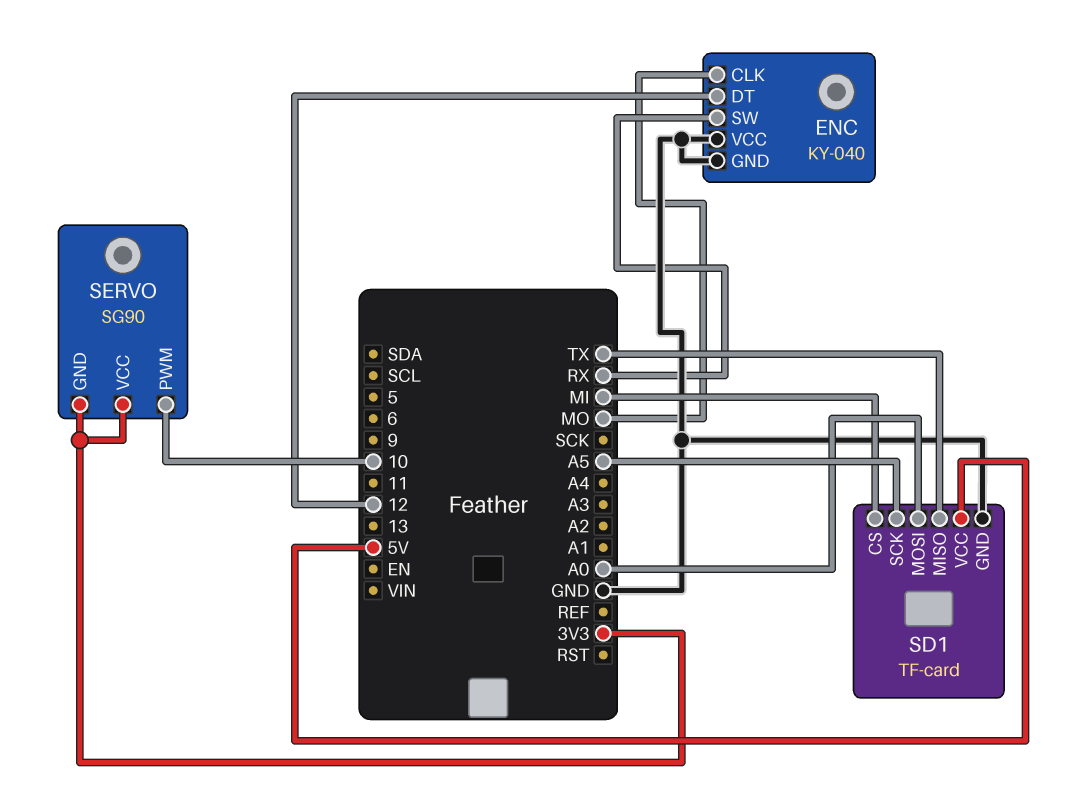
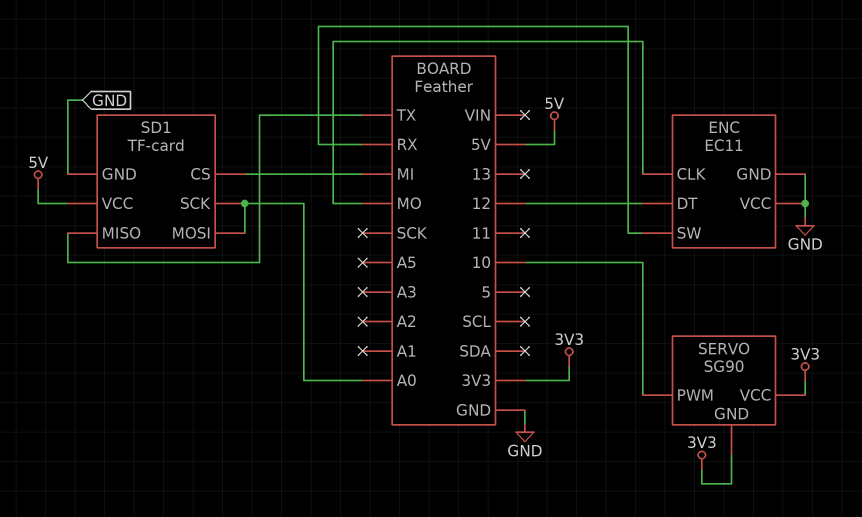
ENC: KY-040 -> EC11
SD1 pin SCK: A5 -> A0

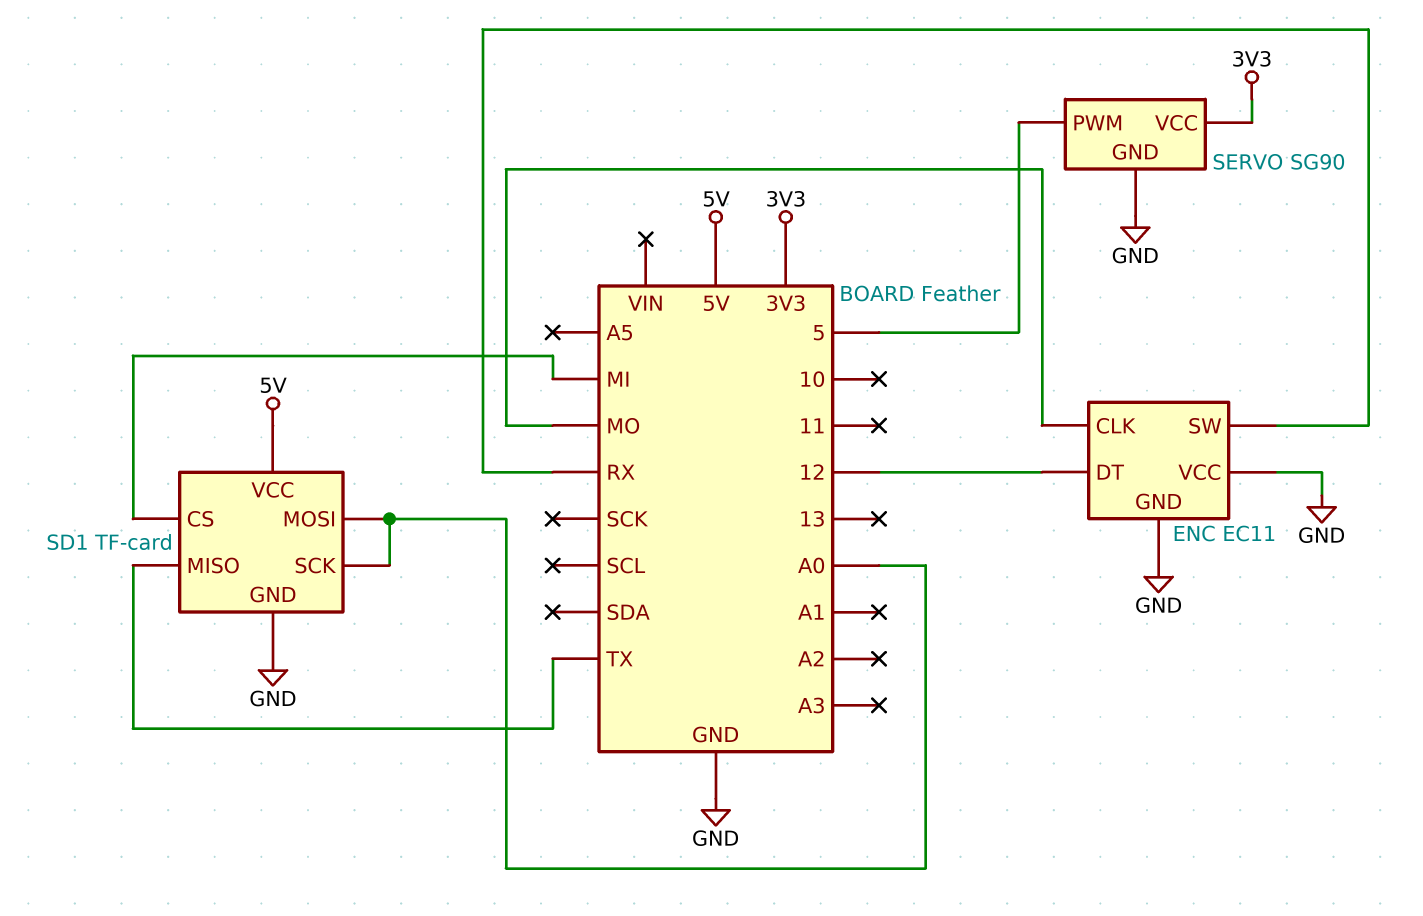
SERVO pin GND: 3V3 -> GND
SERVO pin PWM: 10 -> 5

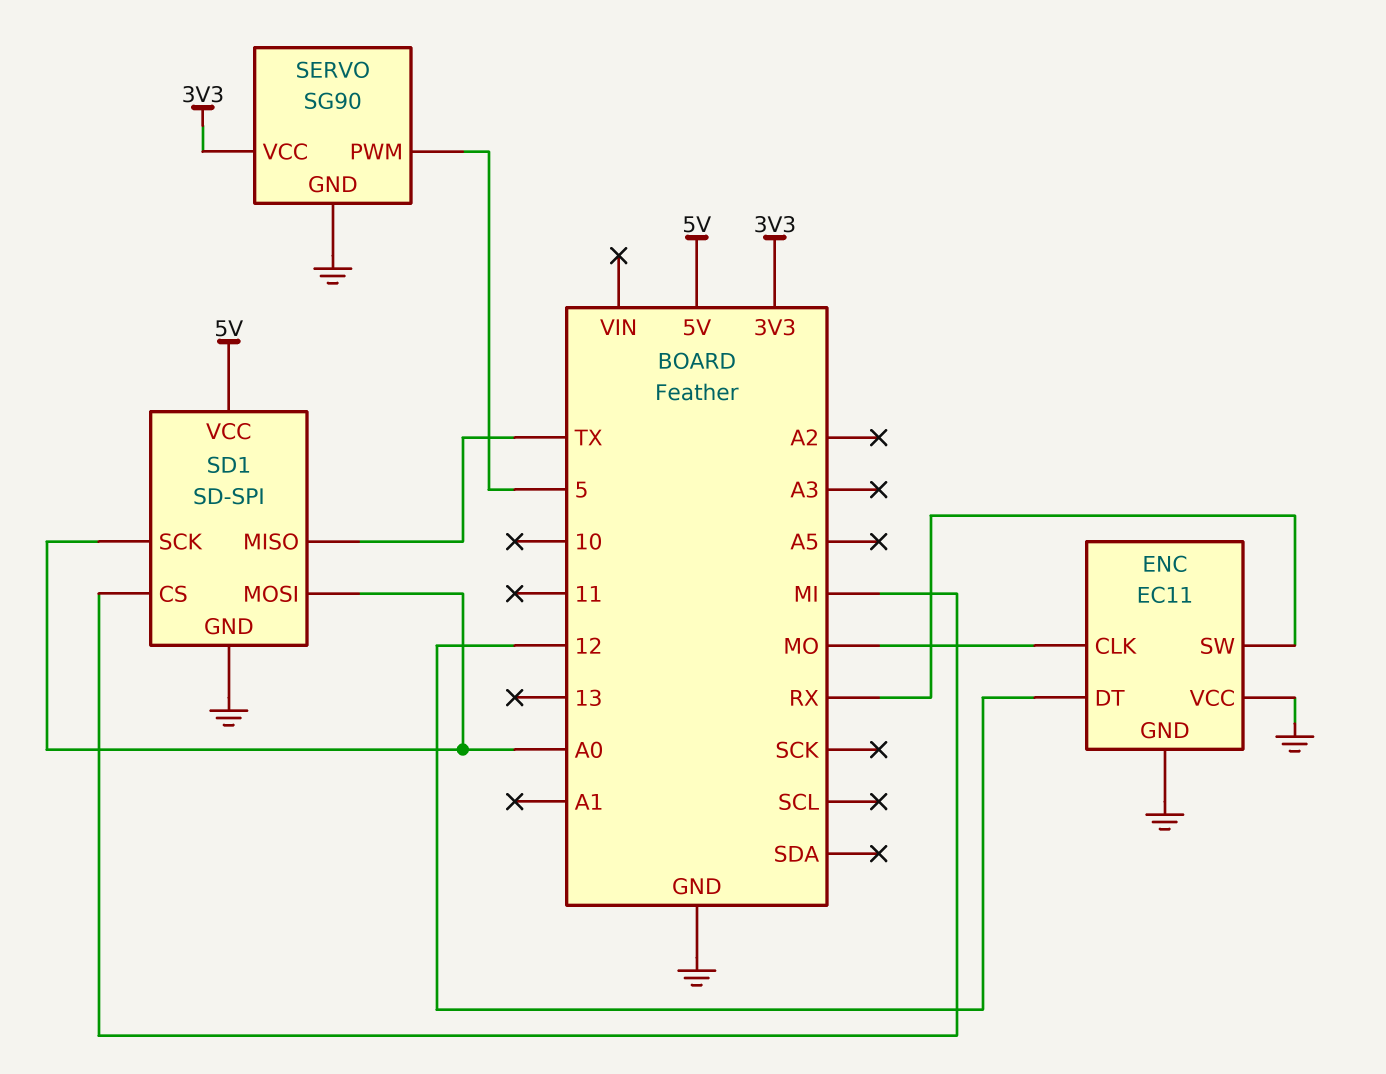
SD1: TF-card -> SD-SPI

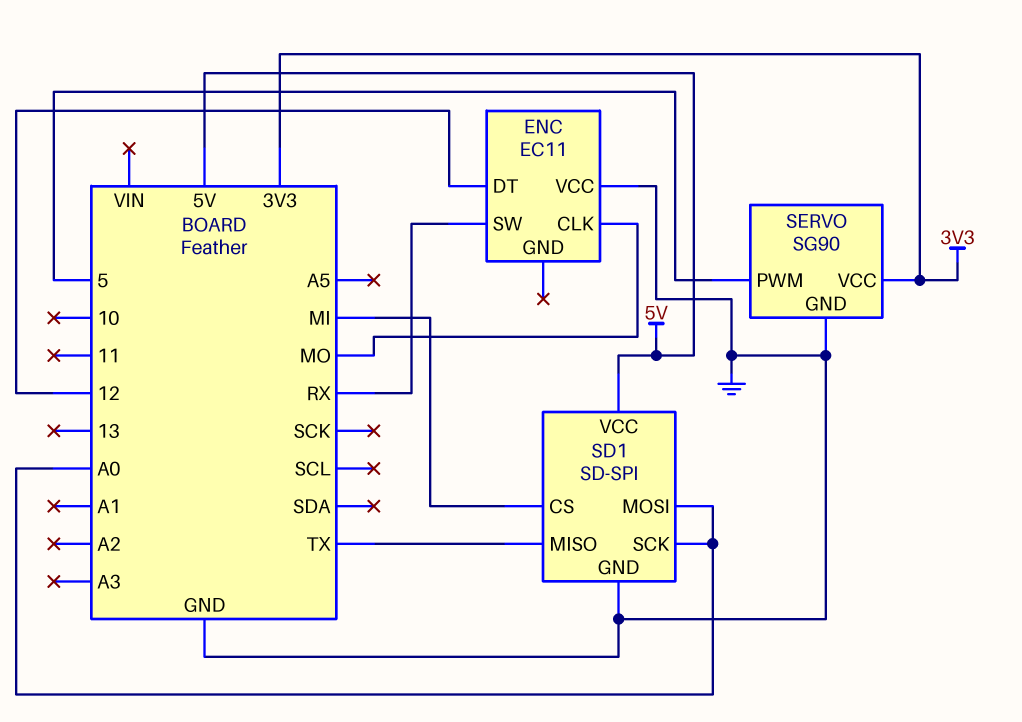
ENC pin GND: GND -> none

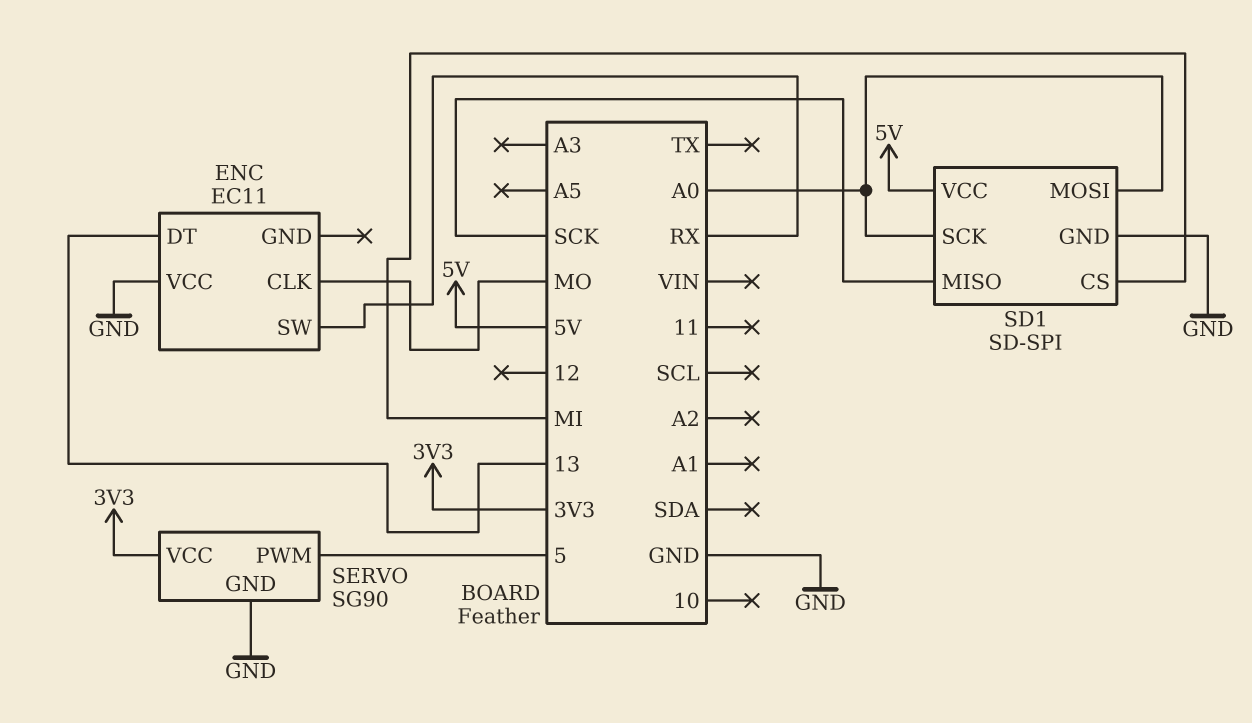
ENC pin DT: 12 -> 13
SD1 pin MISO: TX -> SCK

